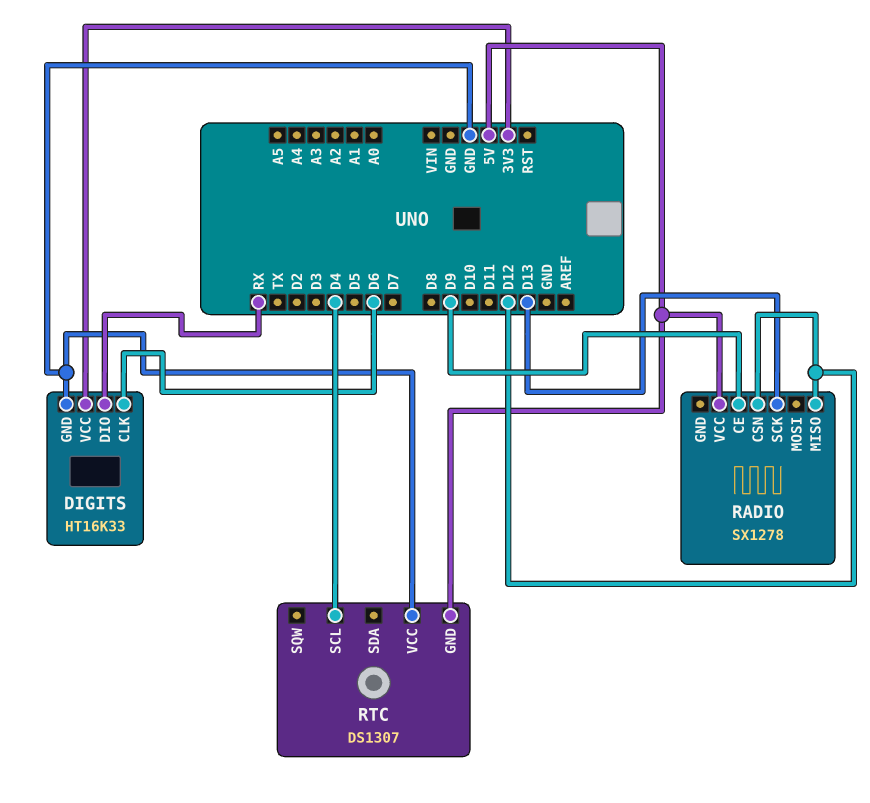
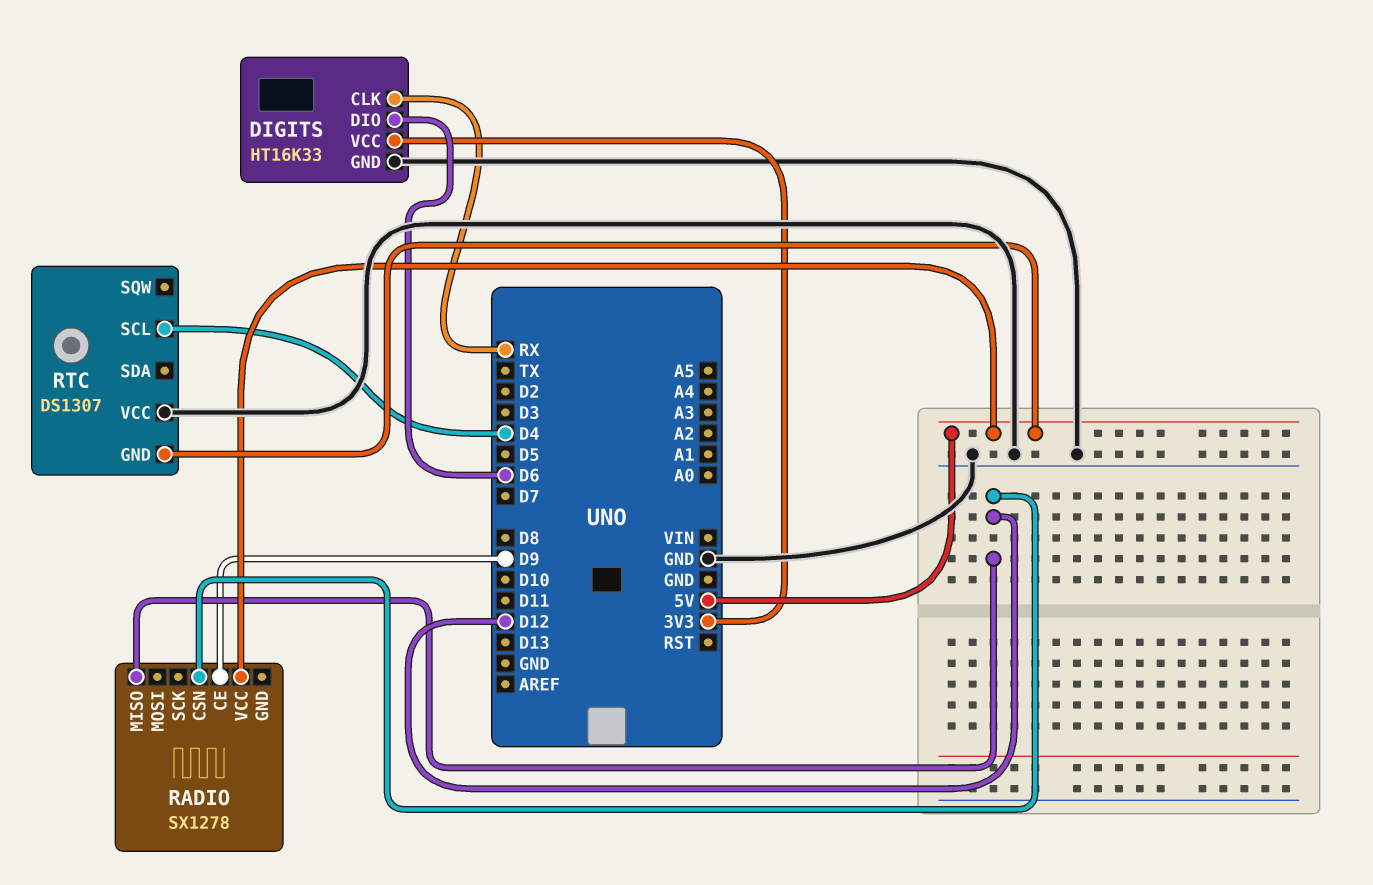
DIGITS pin CLK: D6 -> RX
DIGITS pin DIO: RX -> D6
RADIO pin SCK: D13 -> none

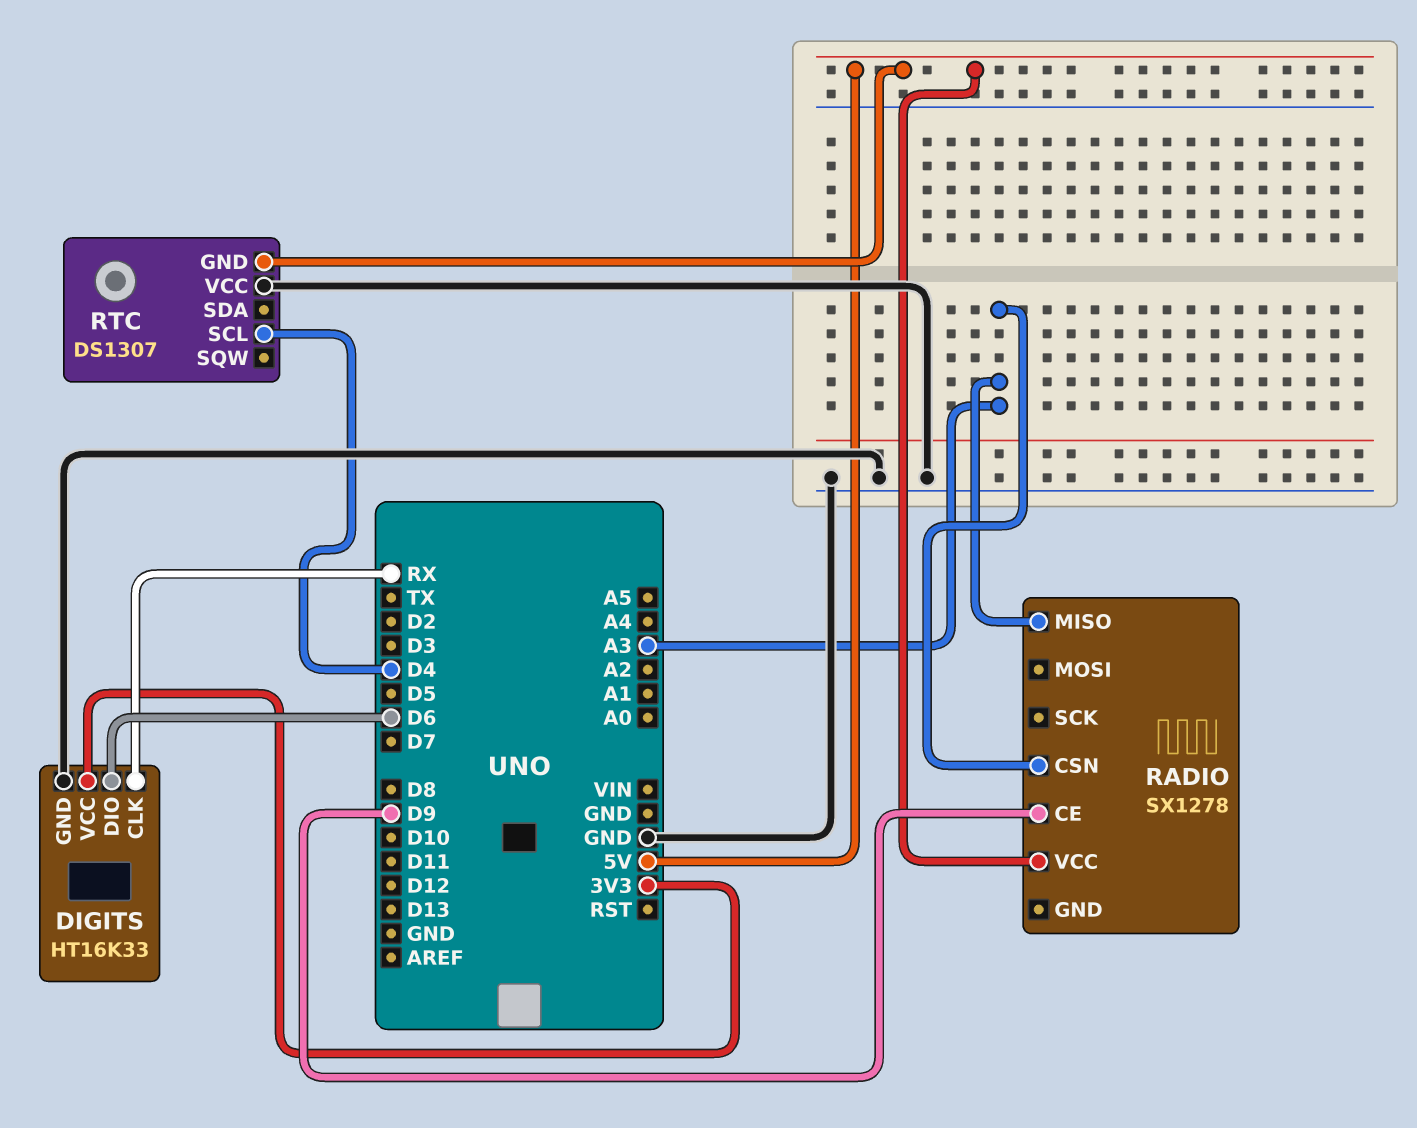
RADIO pin CSN: D12 -> A3
RADIO pin MISO: D12 -> A3

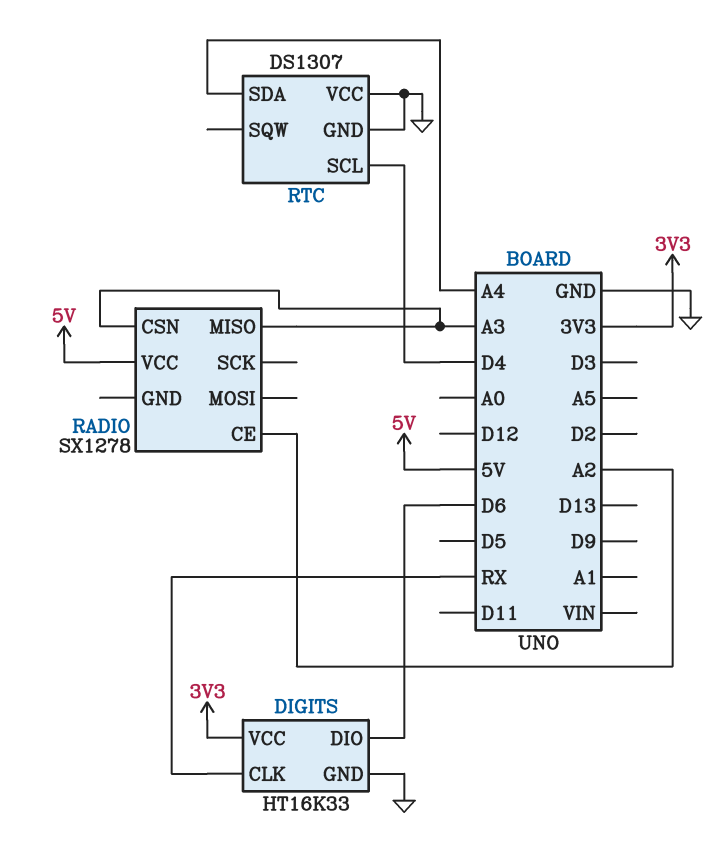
RADIO pin CE: D9 -> A2
RTC pin GND: 5V -> GND
RTC pin SDA: none -> A4

